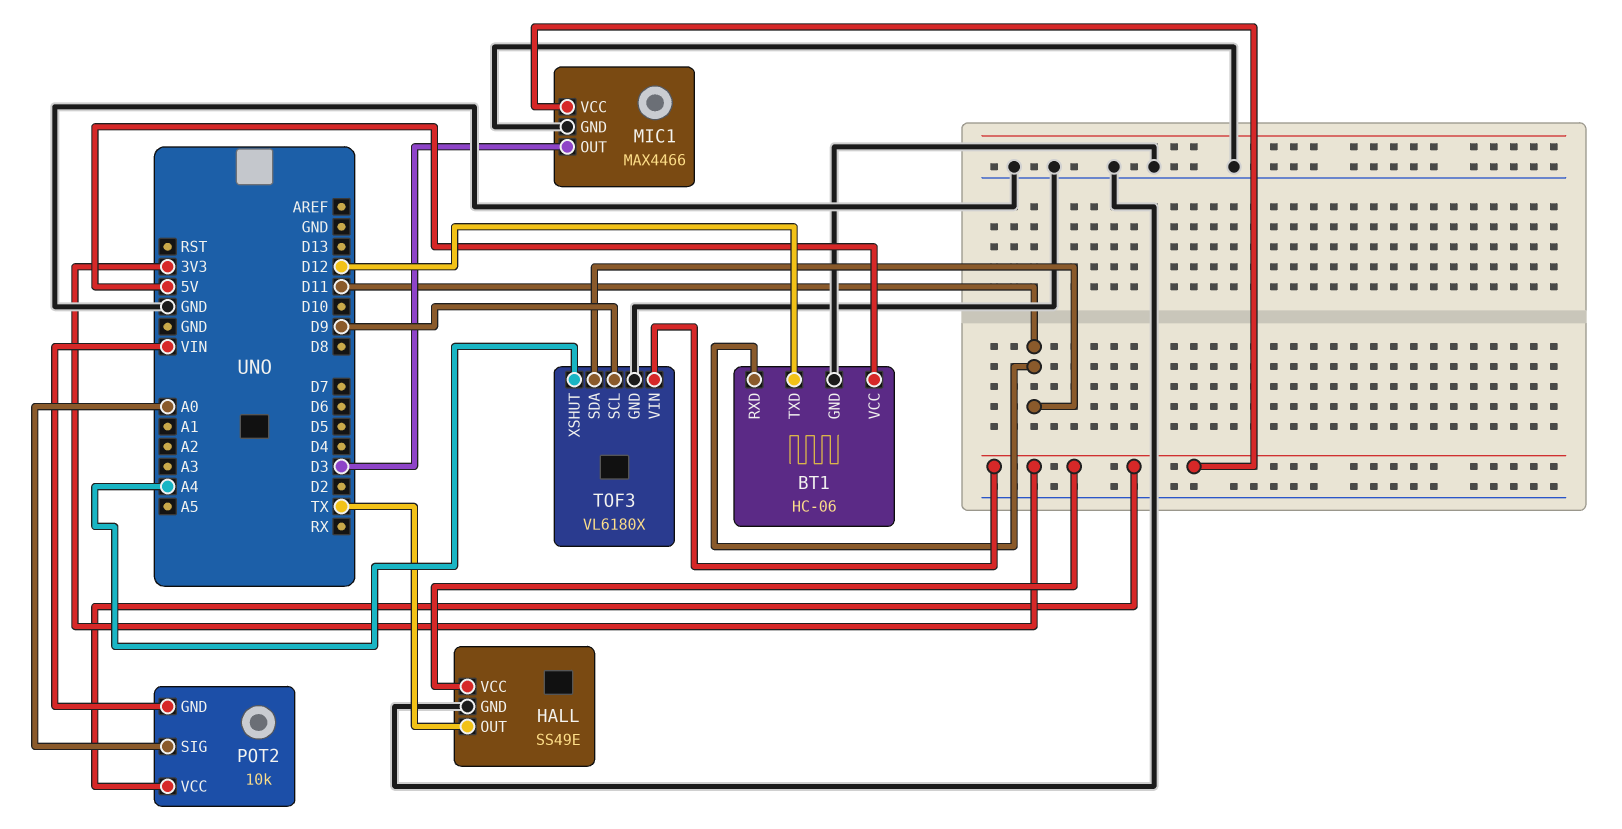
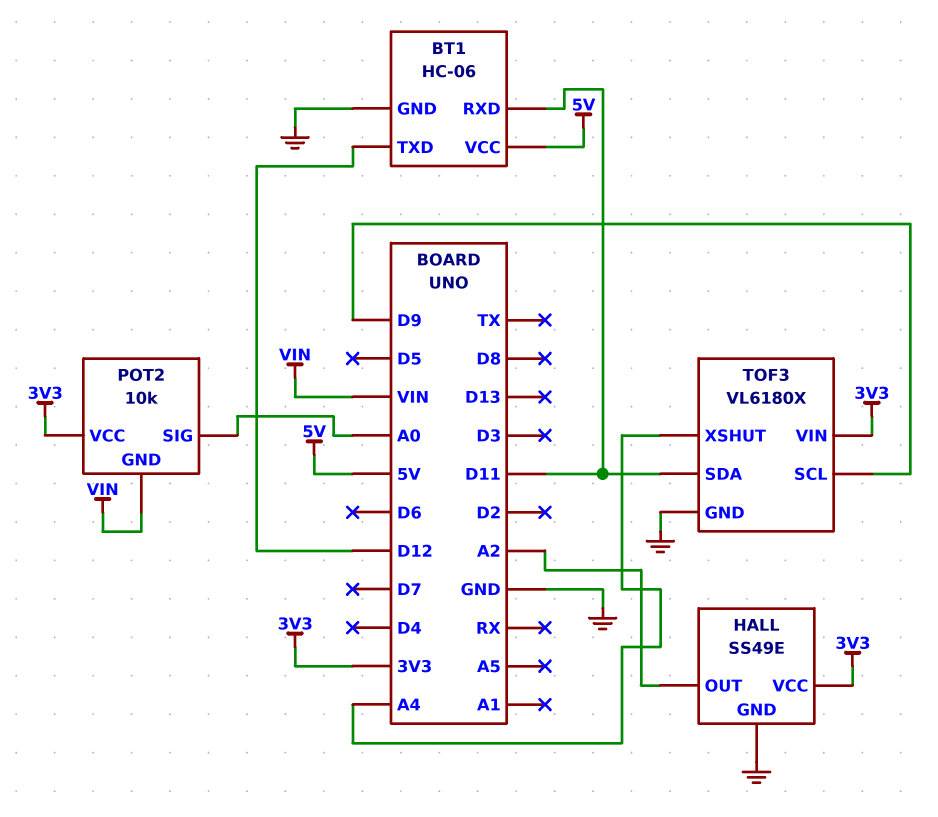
HALL pin OUT: TX -> A2
MIC1: MAX4466 -> none
MIC1 pin GND: GND -> none
MIC1 pin OUT: D3 -> none
MIC1 pin VCC: 3V3 -> none

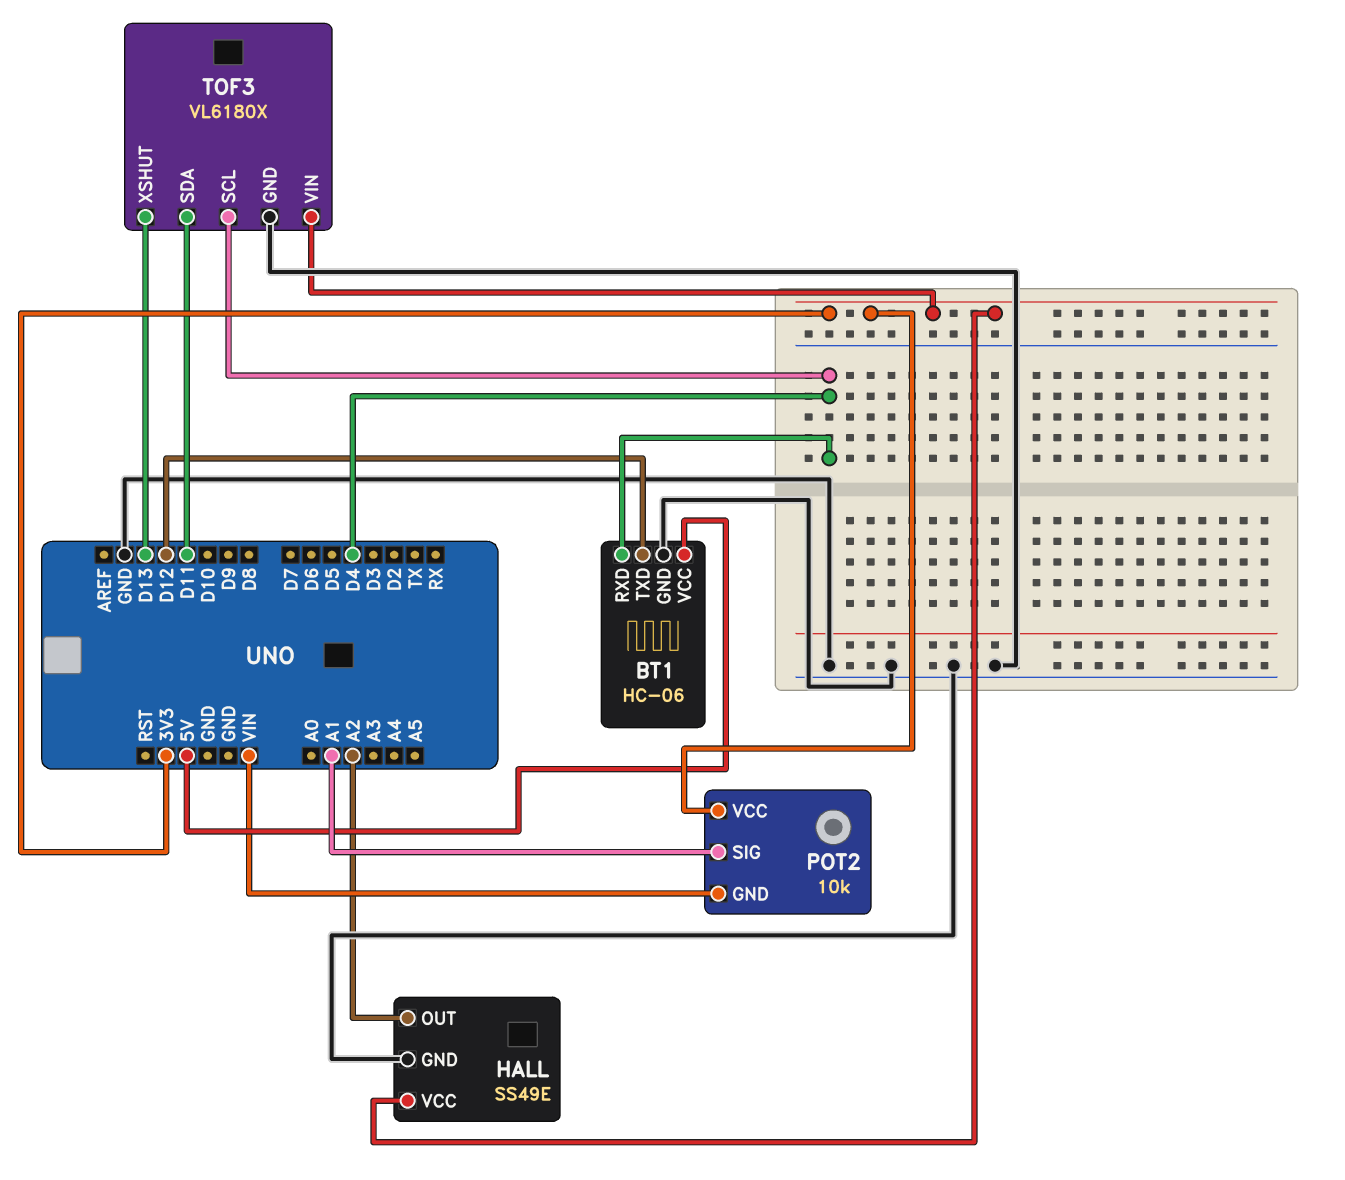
BT1 pin RXD: D11 -> D4
POT2 pin SIG: A0 -> A1
TOF3 pin SCL: D9 -> D4
TOF3 pin XSHUT: A4 -> D13

